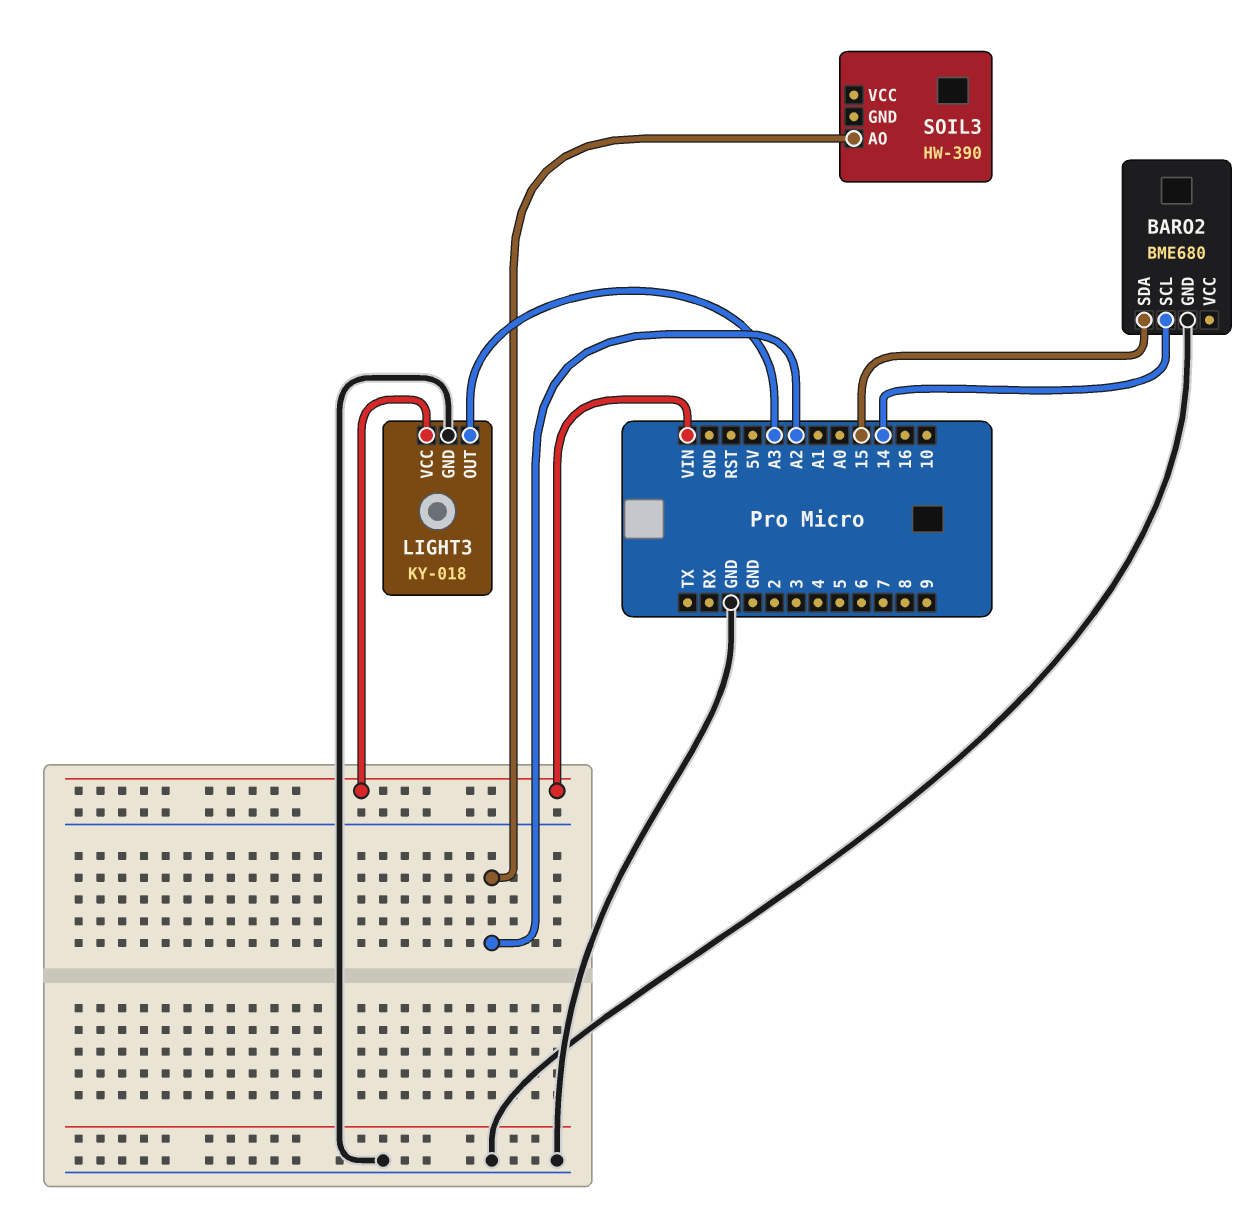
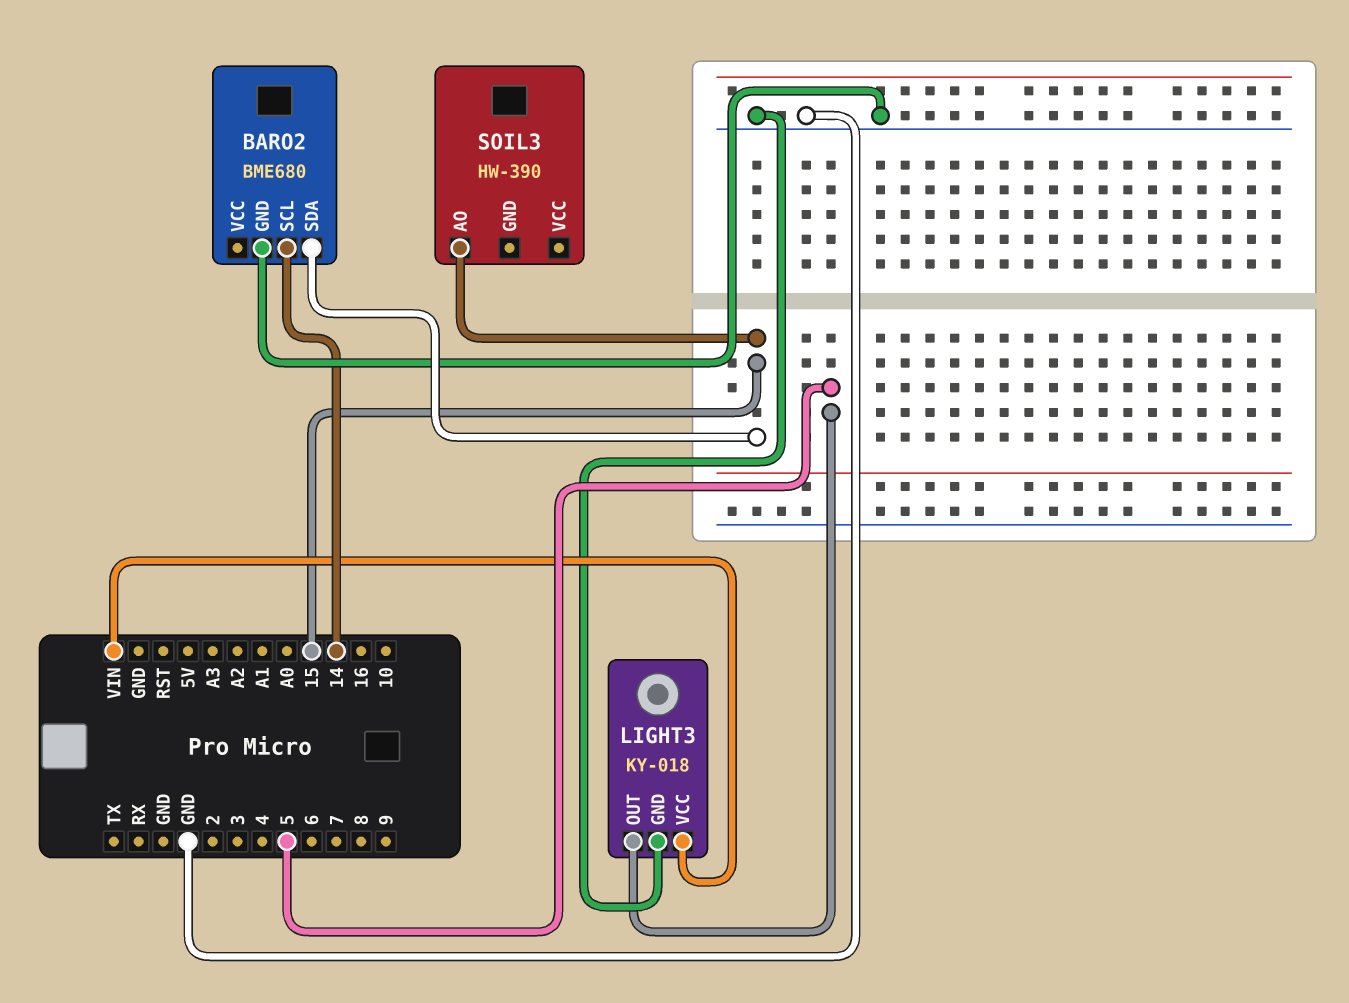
LIGHT3 pin OUT: A3 -> 5
SOIL3 pin AO: A2 -> 15

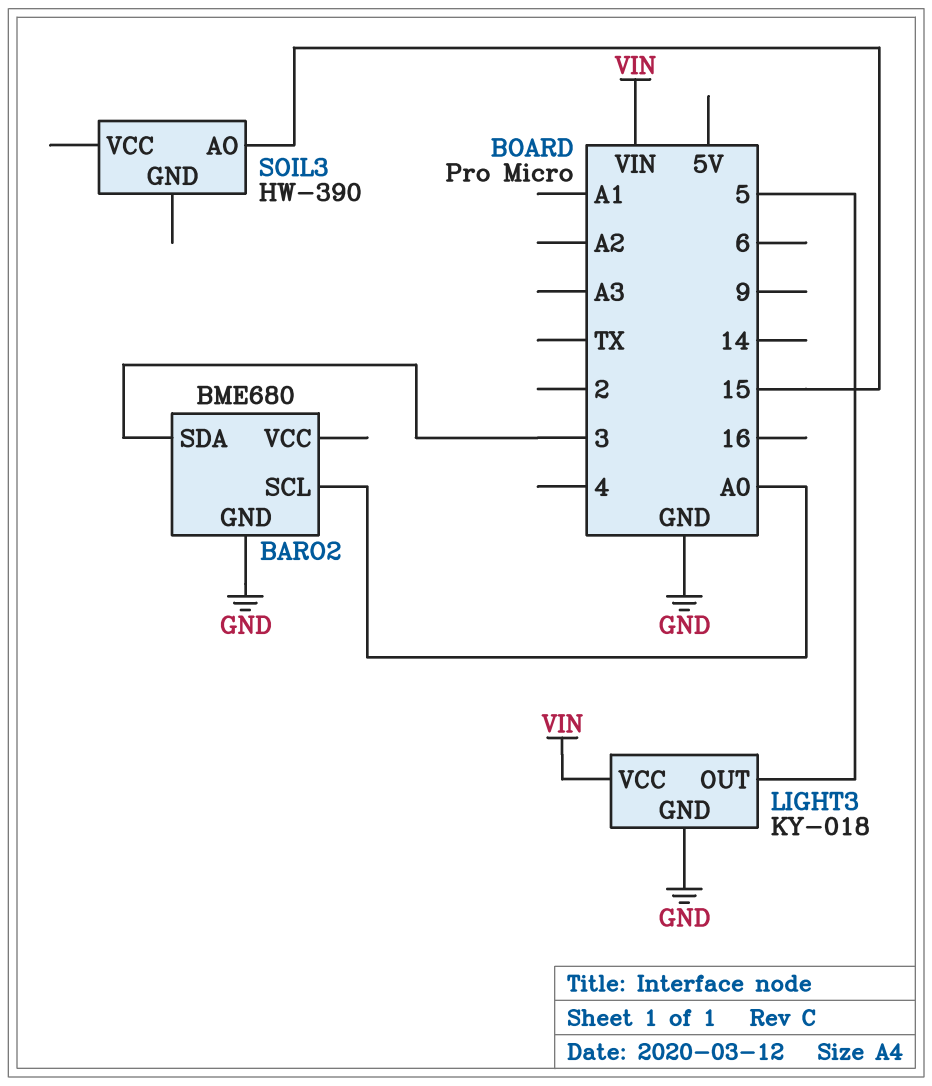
BARO2 pin SCL: 14 -> A0
BARO2 pin SDA: 15 -> 3

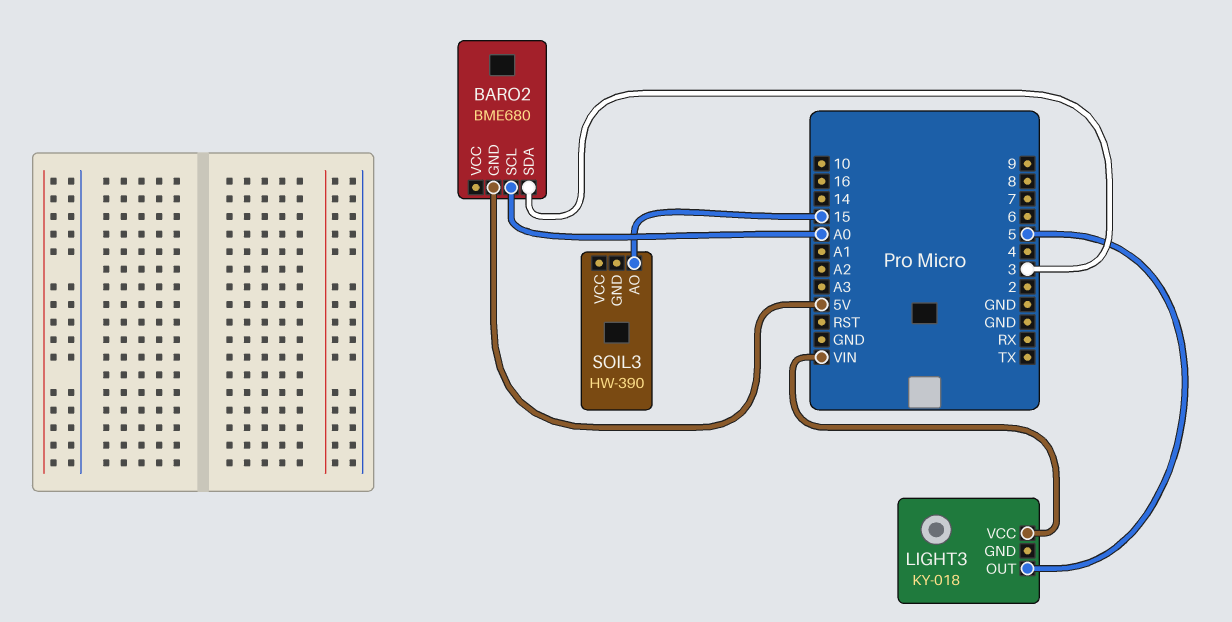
BARO2 pin GND: GND -> 5V
LIGHT3 pin GND: GND -> none

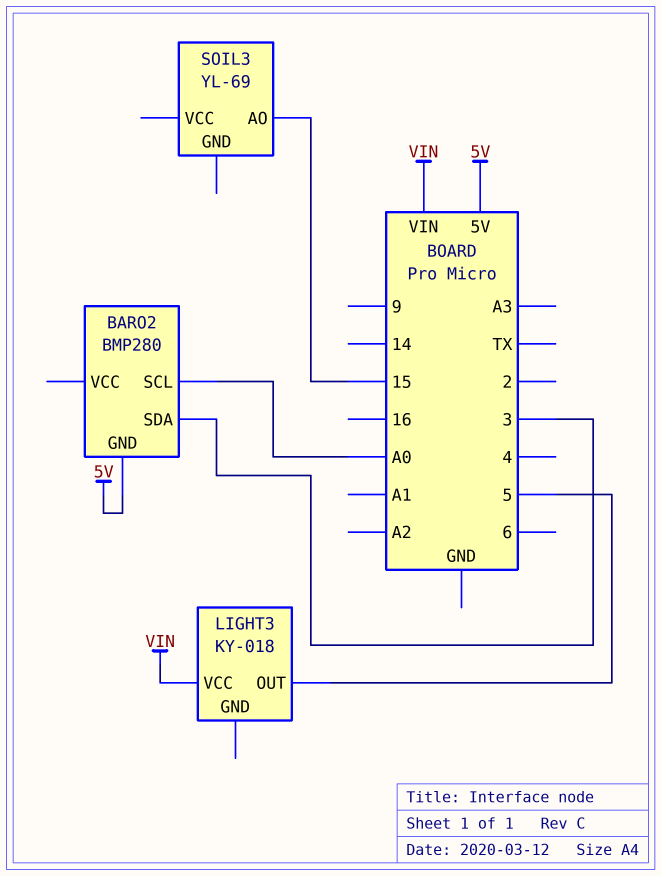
BARO2: BME680 -> BMP280
SOIL3: HW-390 -> YL-69

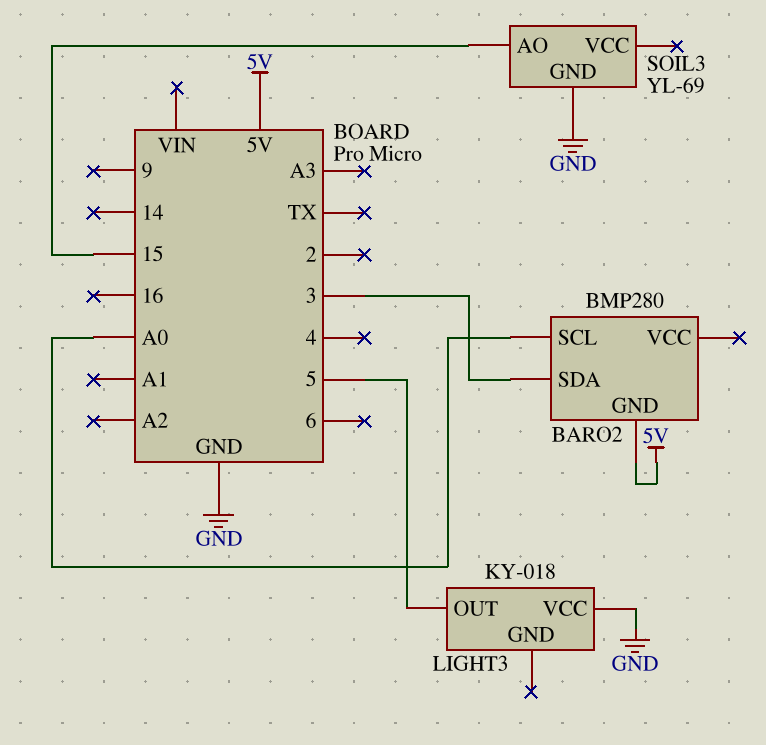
LIGHT3 pin VCC: VIN -> GND
SOIL3 pin GND: none -> GND

